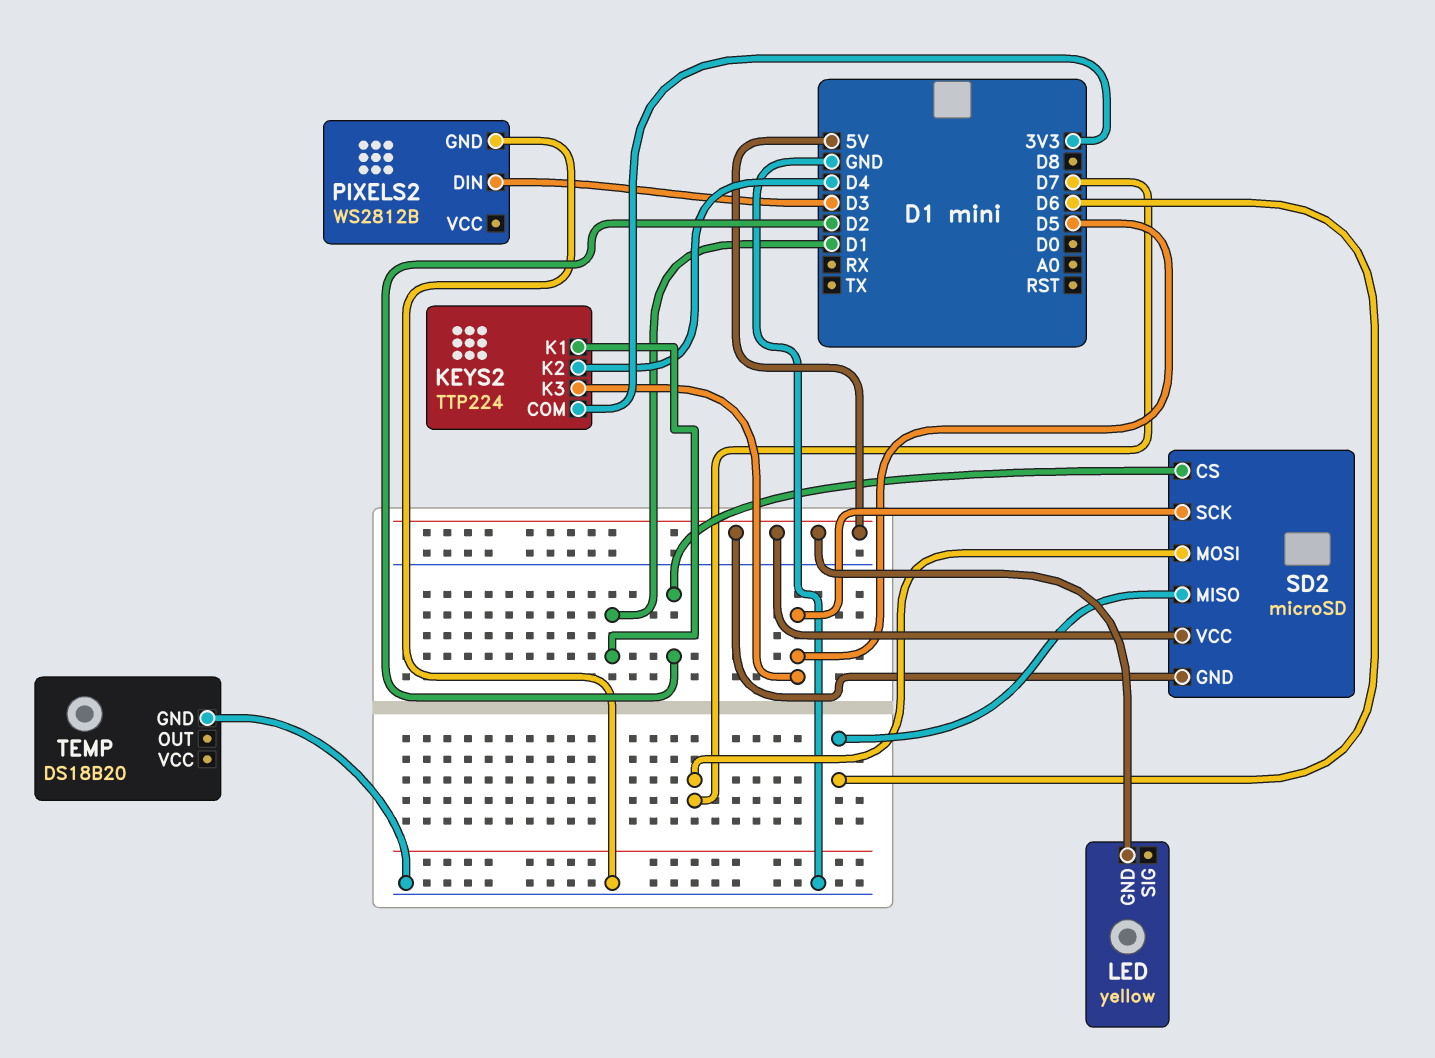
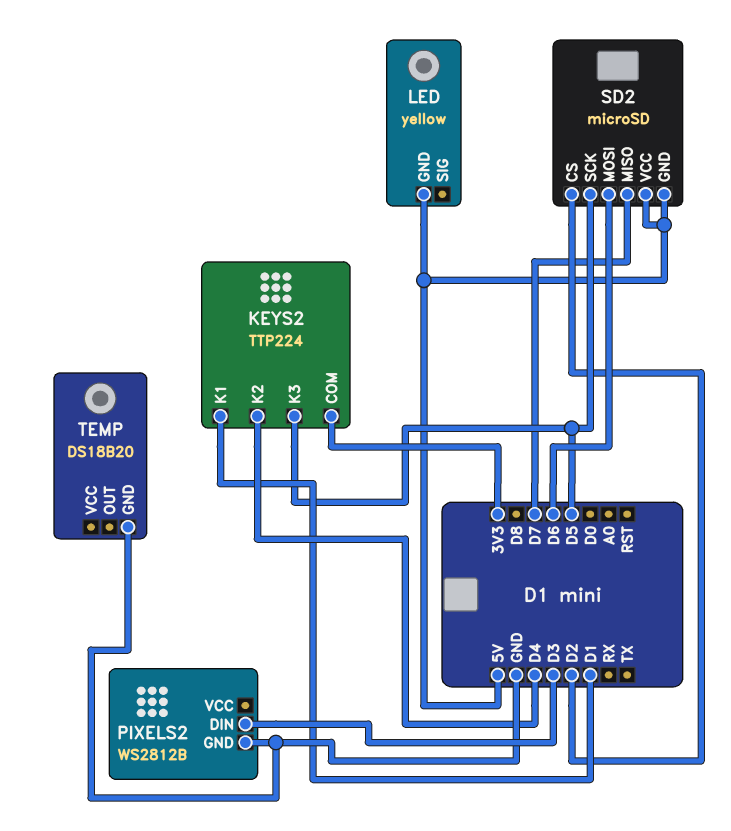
SD2 pin MISO: D6 -> D7
SD2 pin MOSI: D7 -> D6

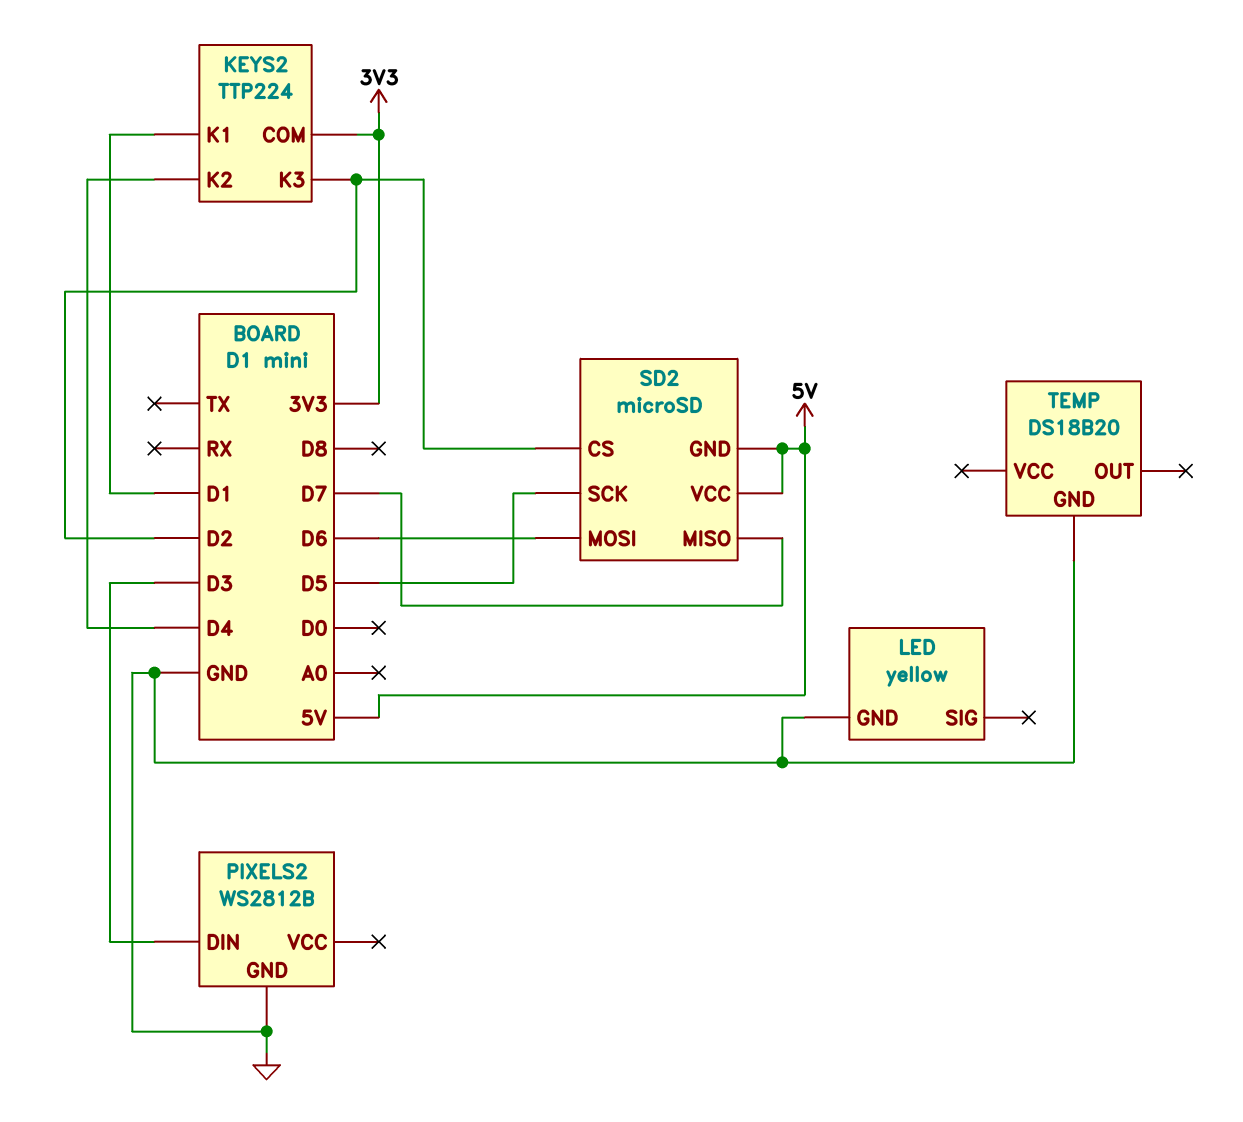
KEYS2 pin K3: D5 -> D2
LED pin GND: 5V -> GND

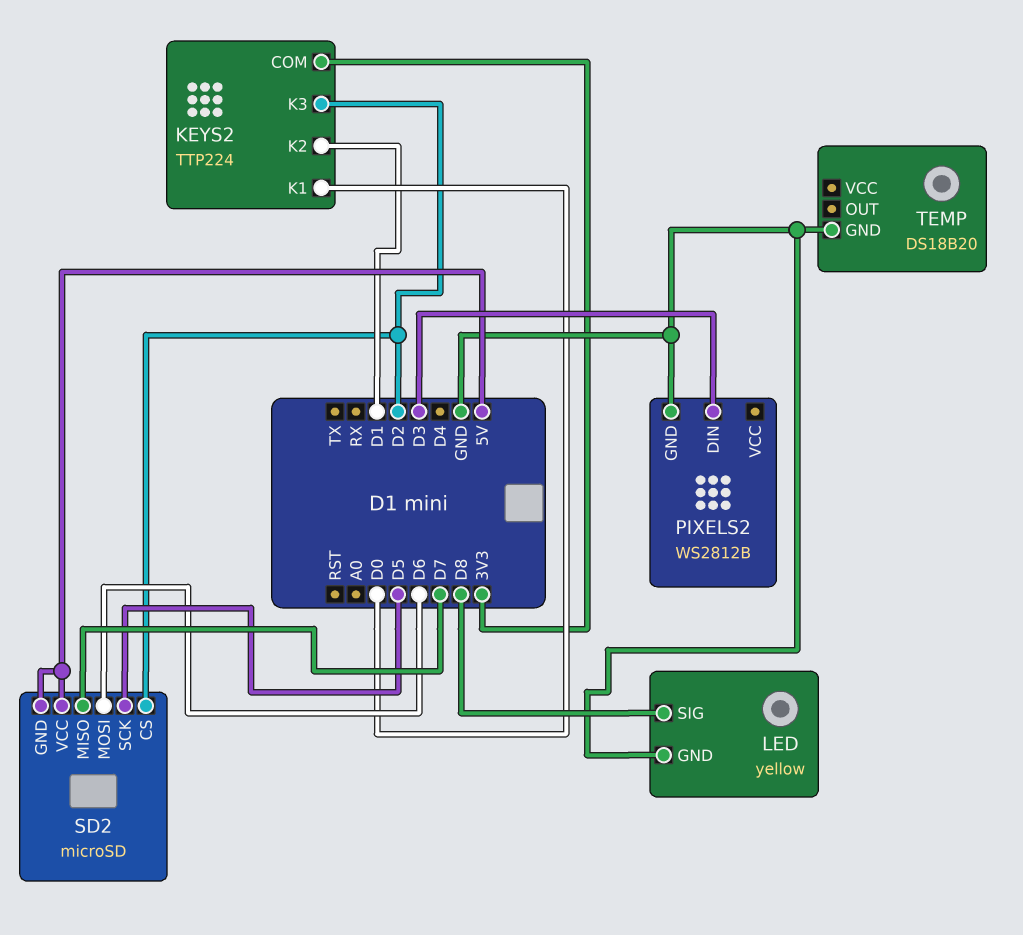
KEYS2 pin K1: D1 -> D0
KEYS2 pin K2: D4 -> D1
LED pin SIG: none -> D8

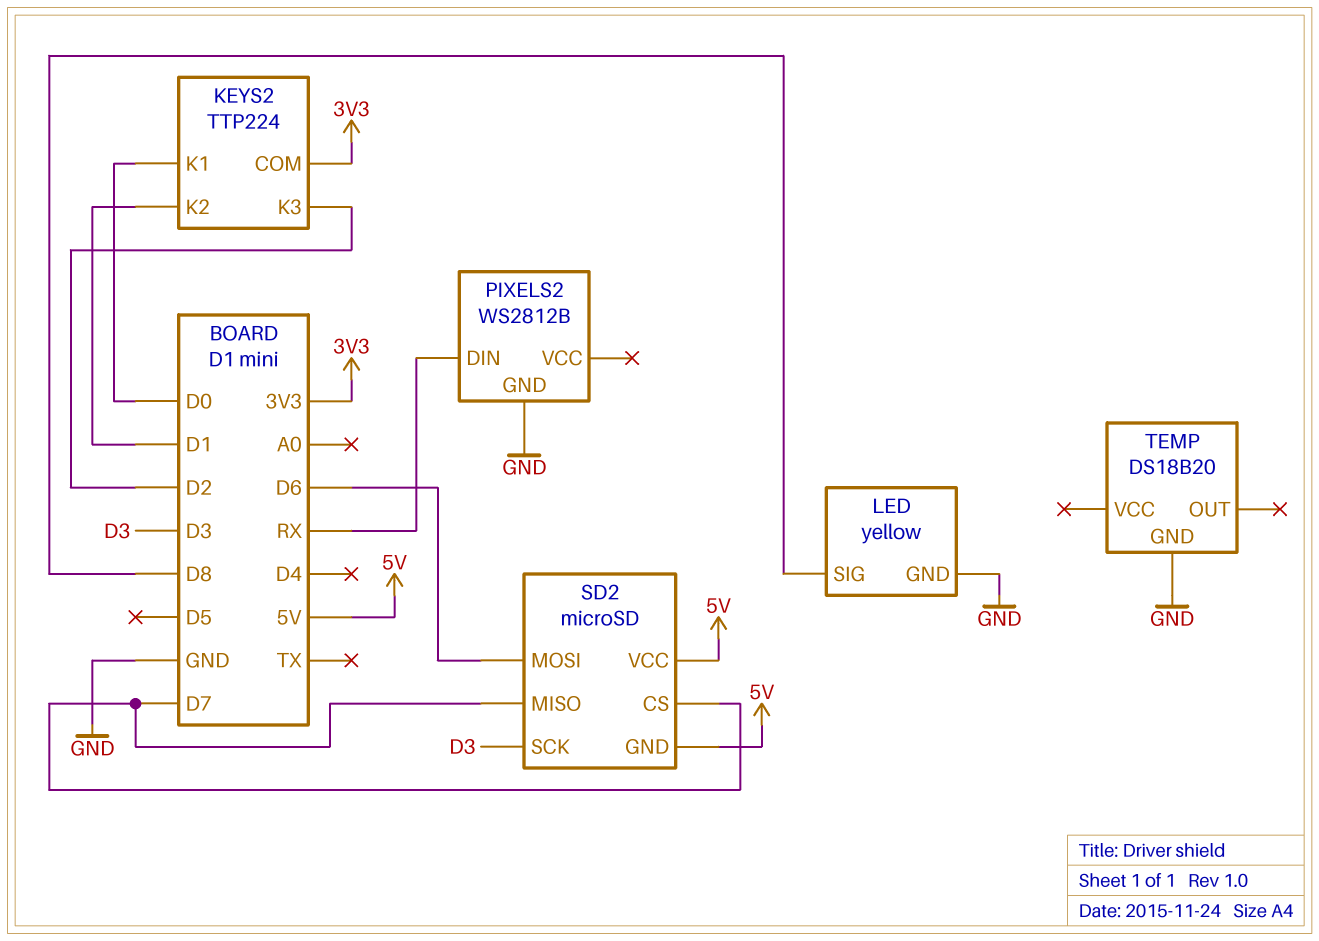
PIXELS2 pin DIN: D3 -> RX
SD2 pin CS: D2 -> D7
SD2 pin SCK: D5 -> D3

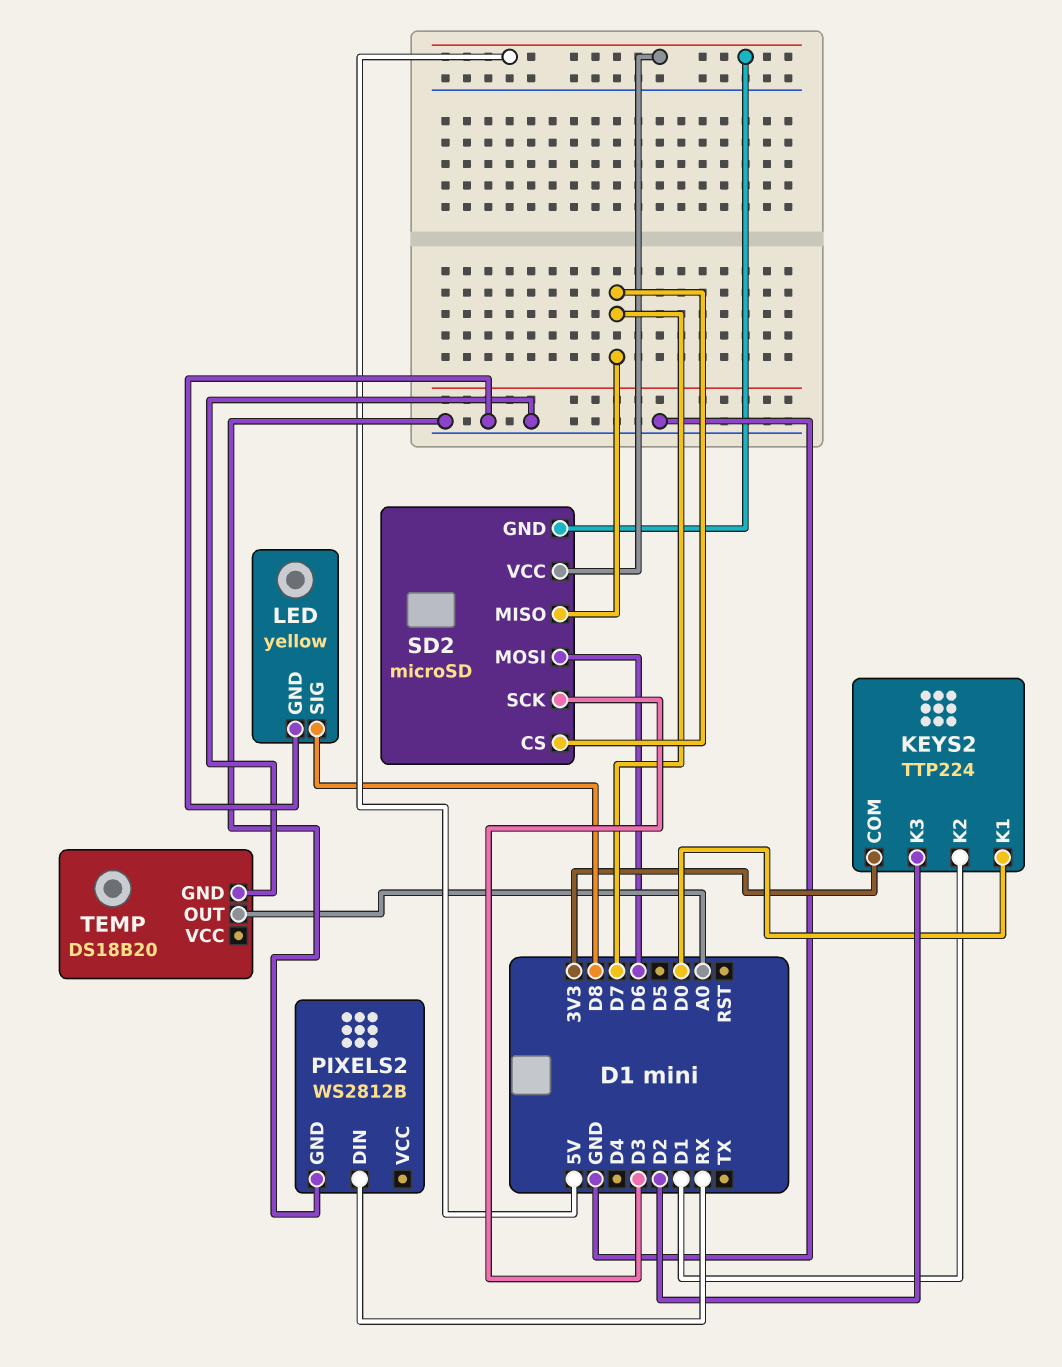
TEMP pin OUT: none -> A0

